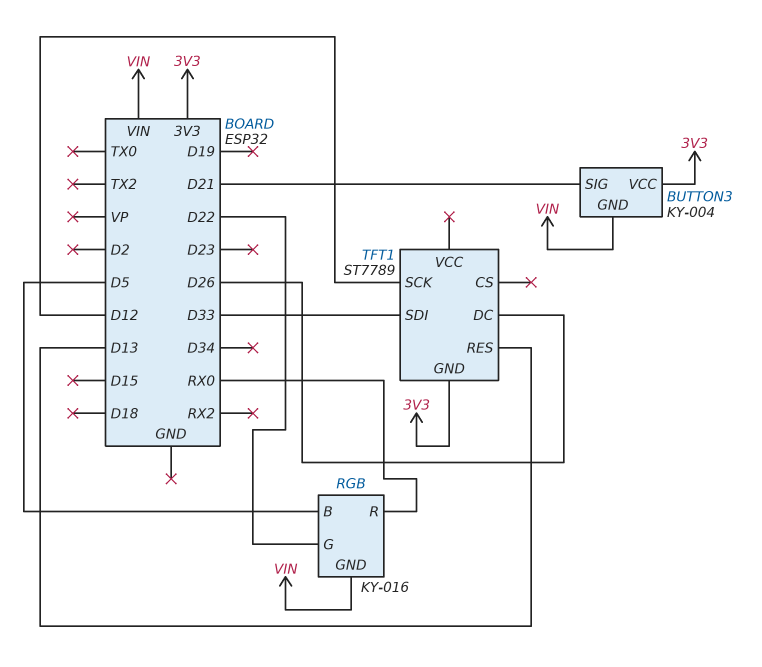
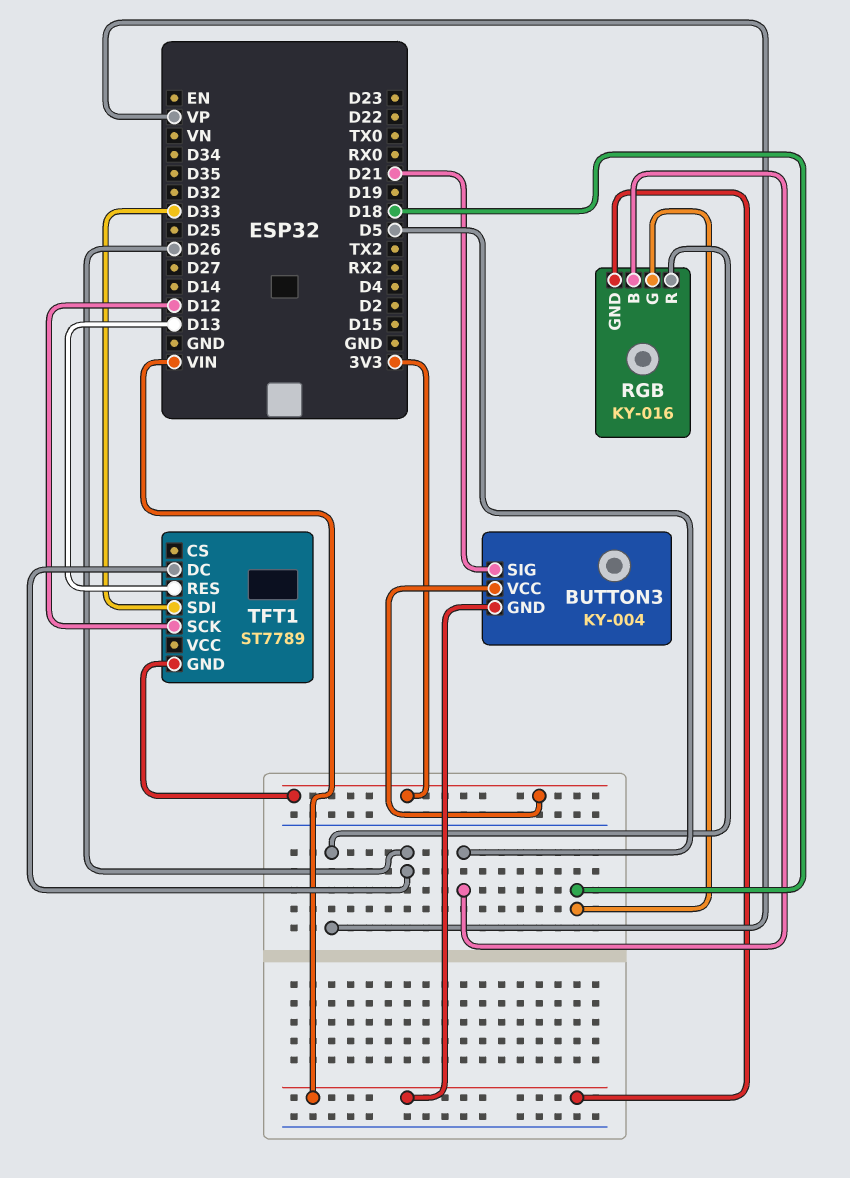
RGB pin G: D22 -> D18
RGB pin R: RX0 -> VP

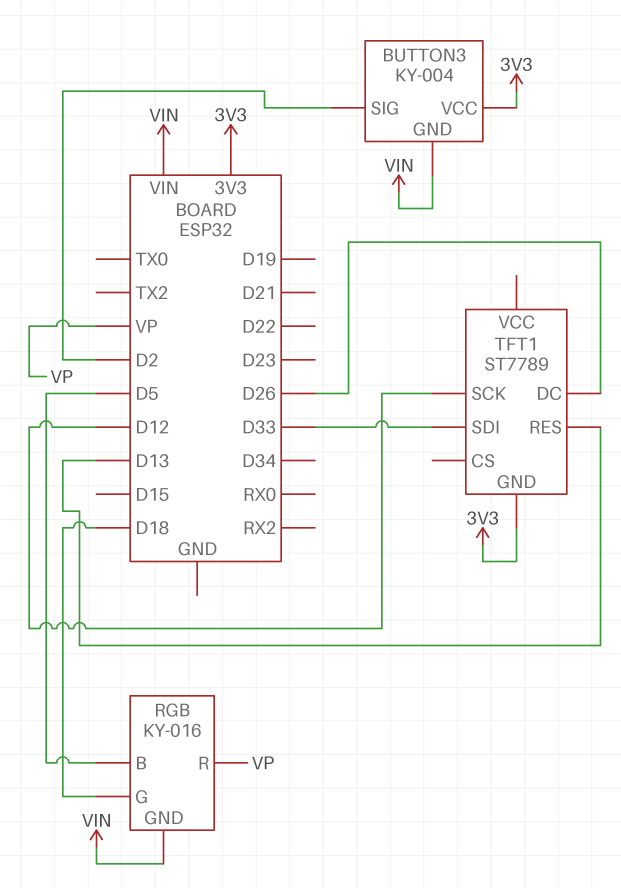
BUTTON3 pin SIG: D21 -> D2

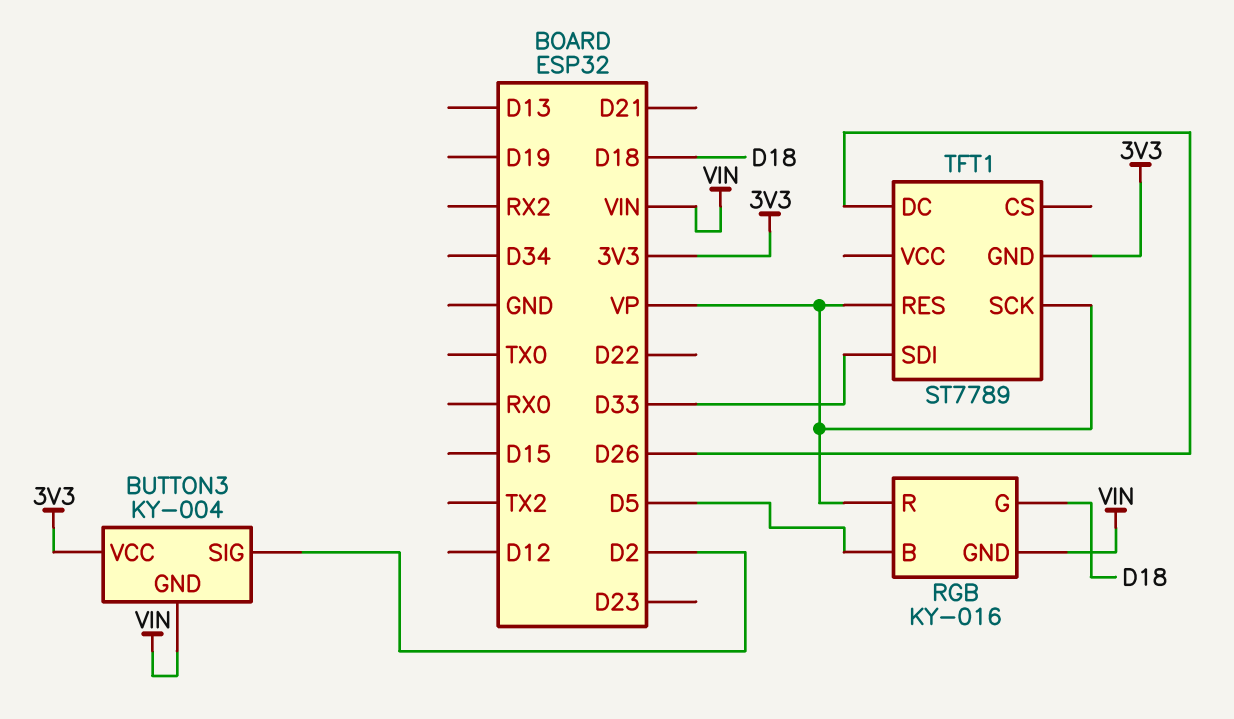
TFT1 pin RES: D13 -> VP
TFT1 pin SCK: D12 -> VP

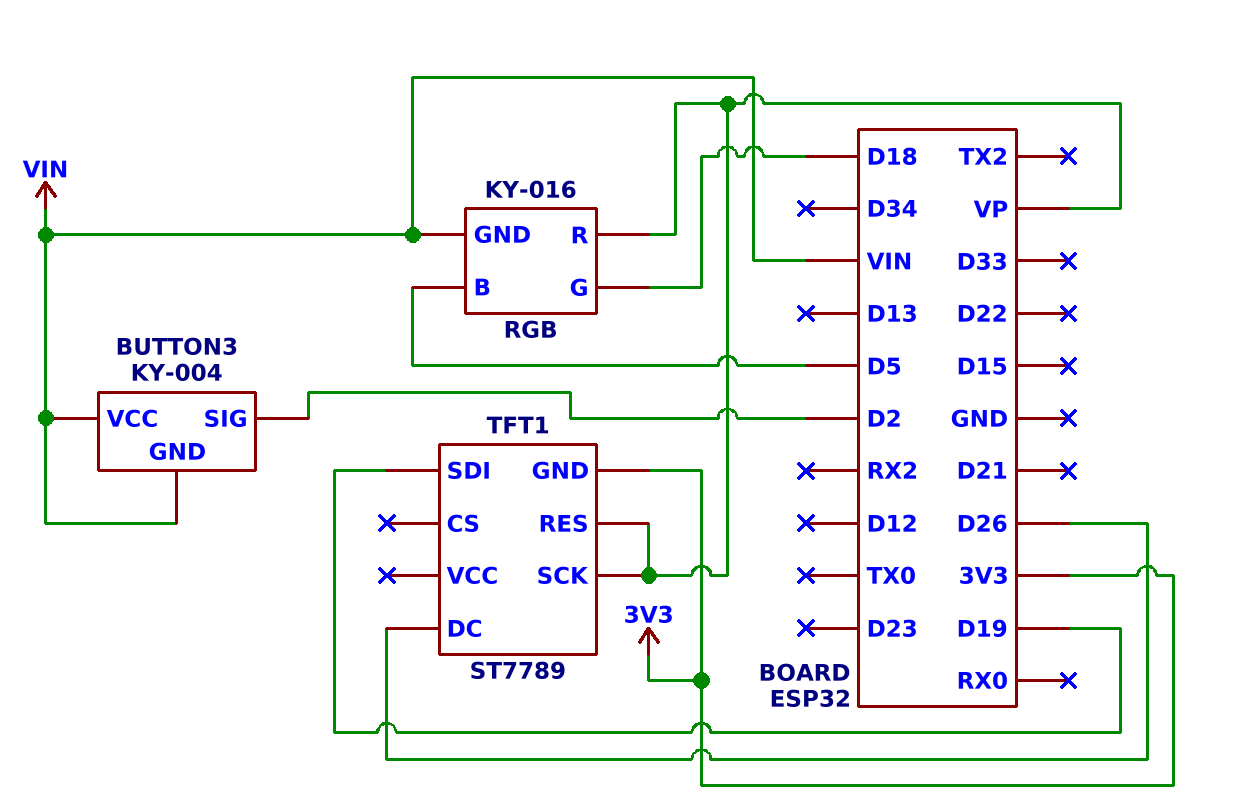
BUTTON3 pin VCC: 3V3 -> VIN
TFT1 pin SDI: D33 -> D19

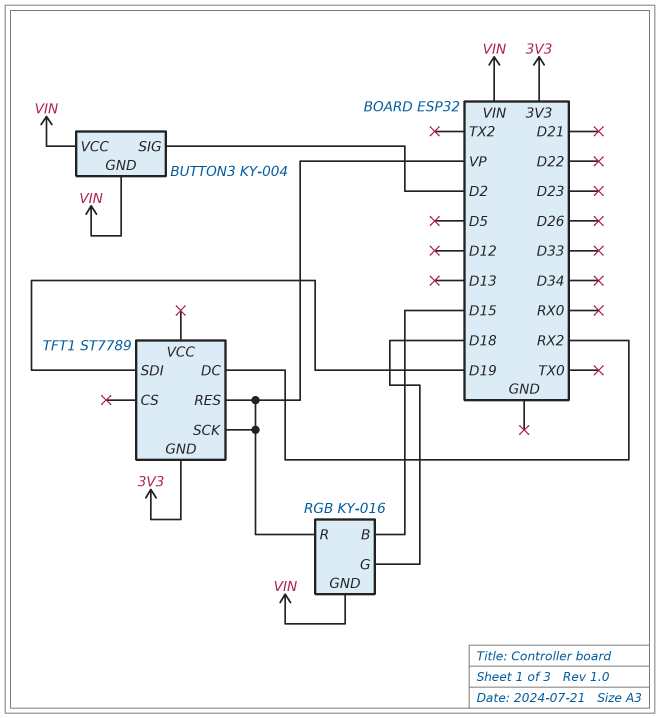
RGB pin B: D5 -> D15
TFT1 pin DC: D26 -> RX2

